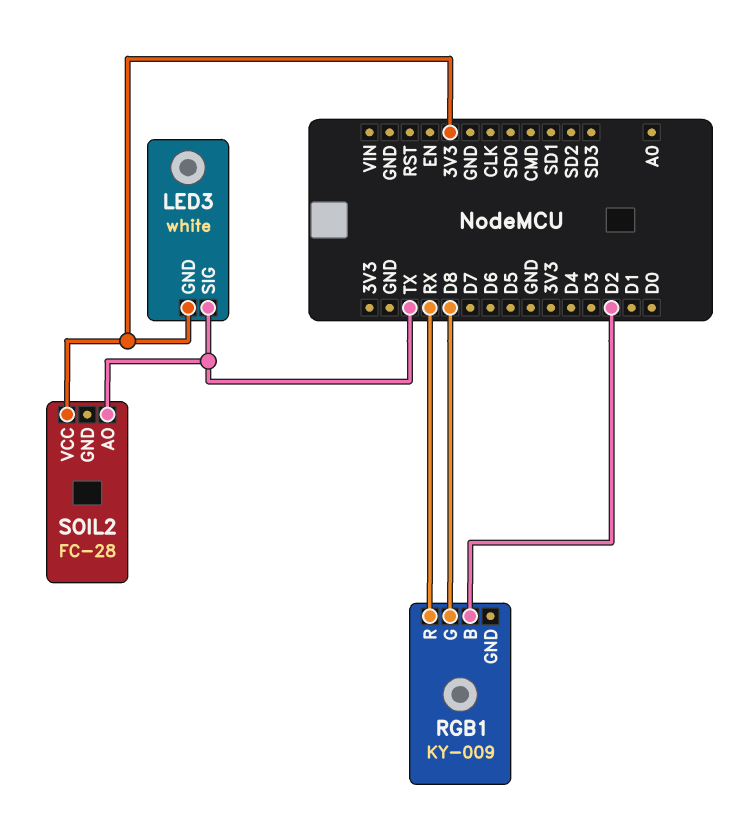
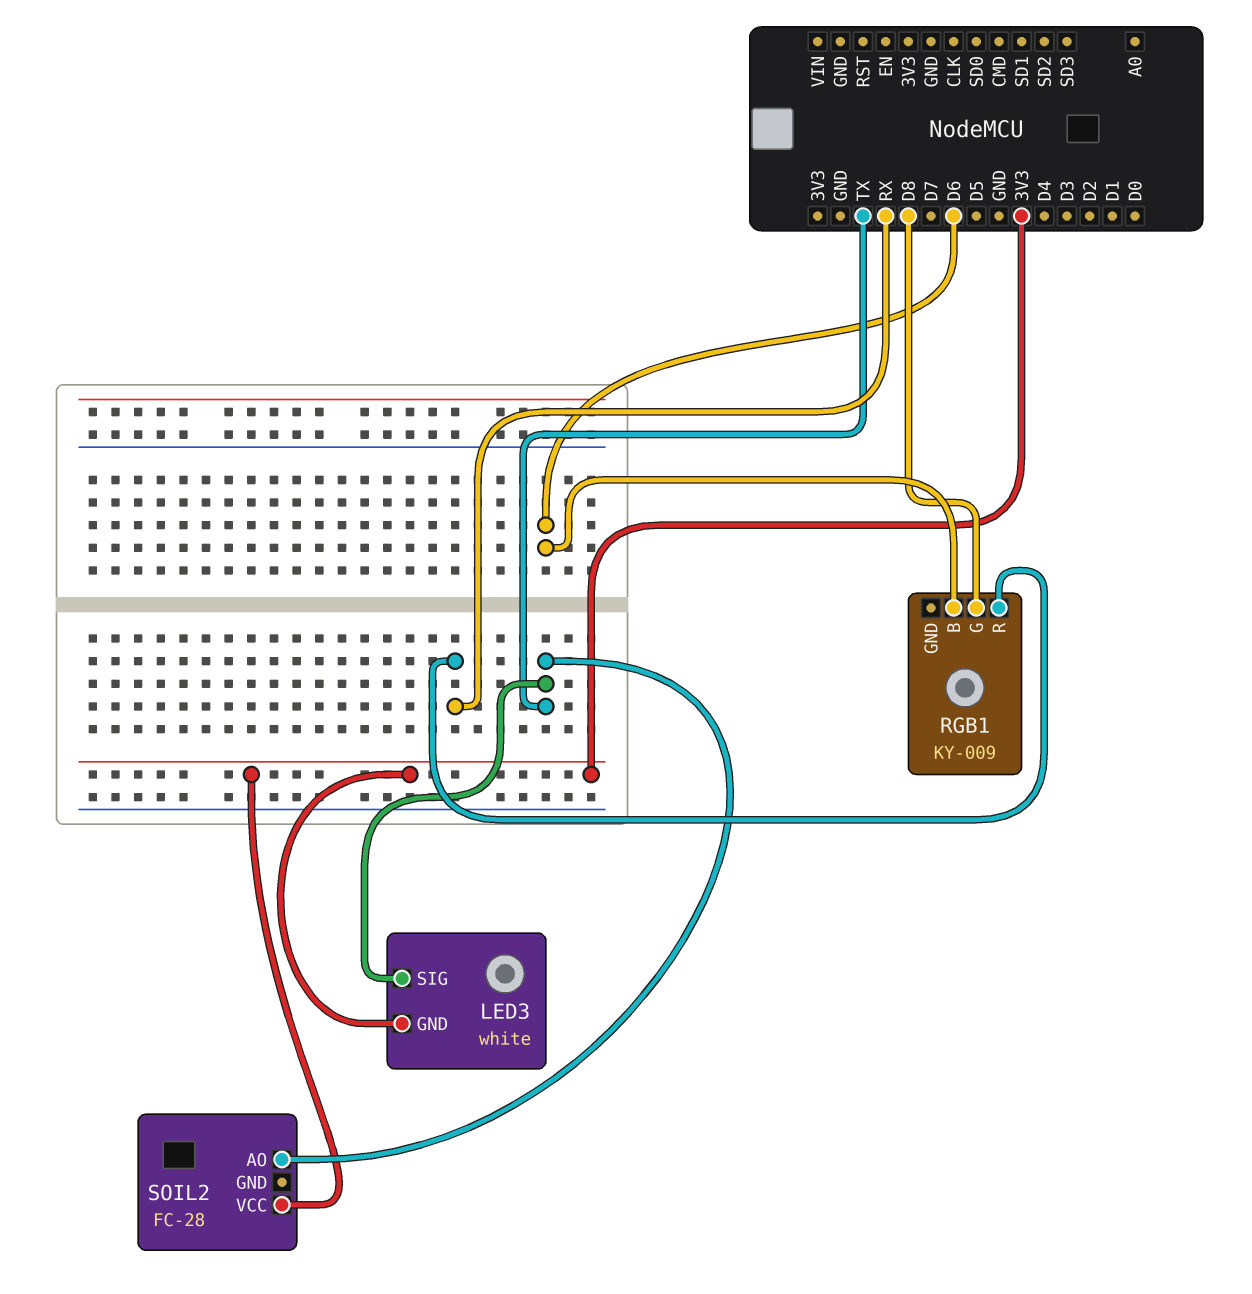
RGB1 pin B: D2 -> D6

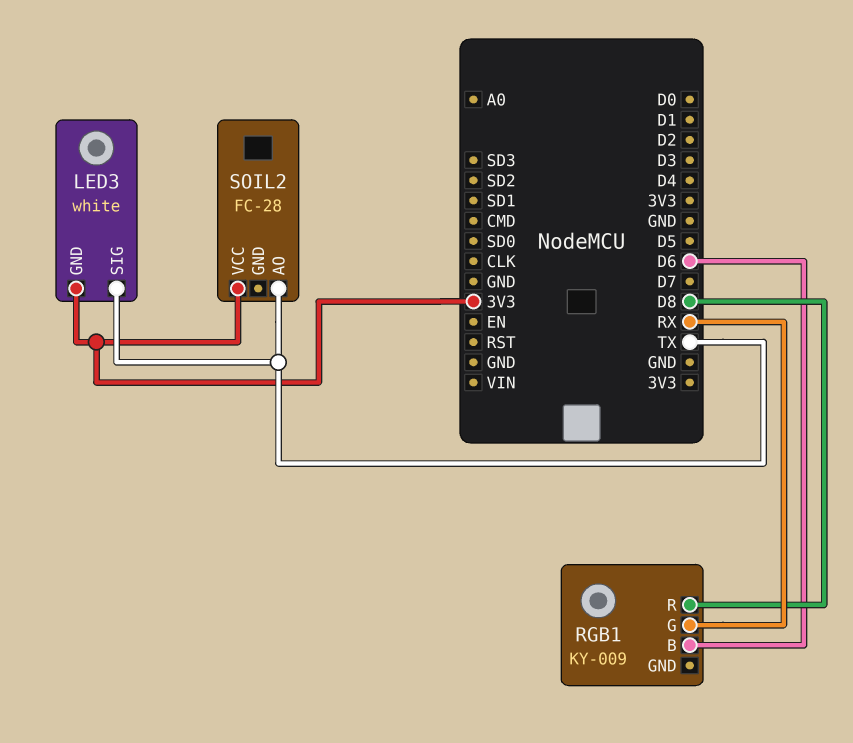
RGB1 pin G: D8 -> RX
RGB1 pin R: RX -> D8

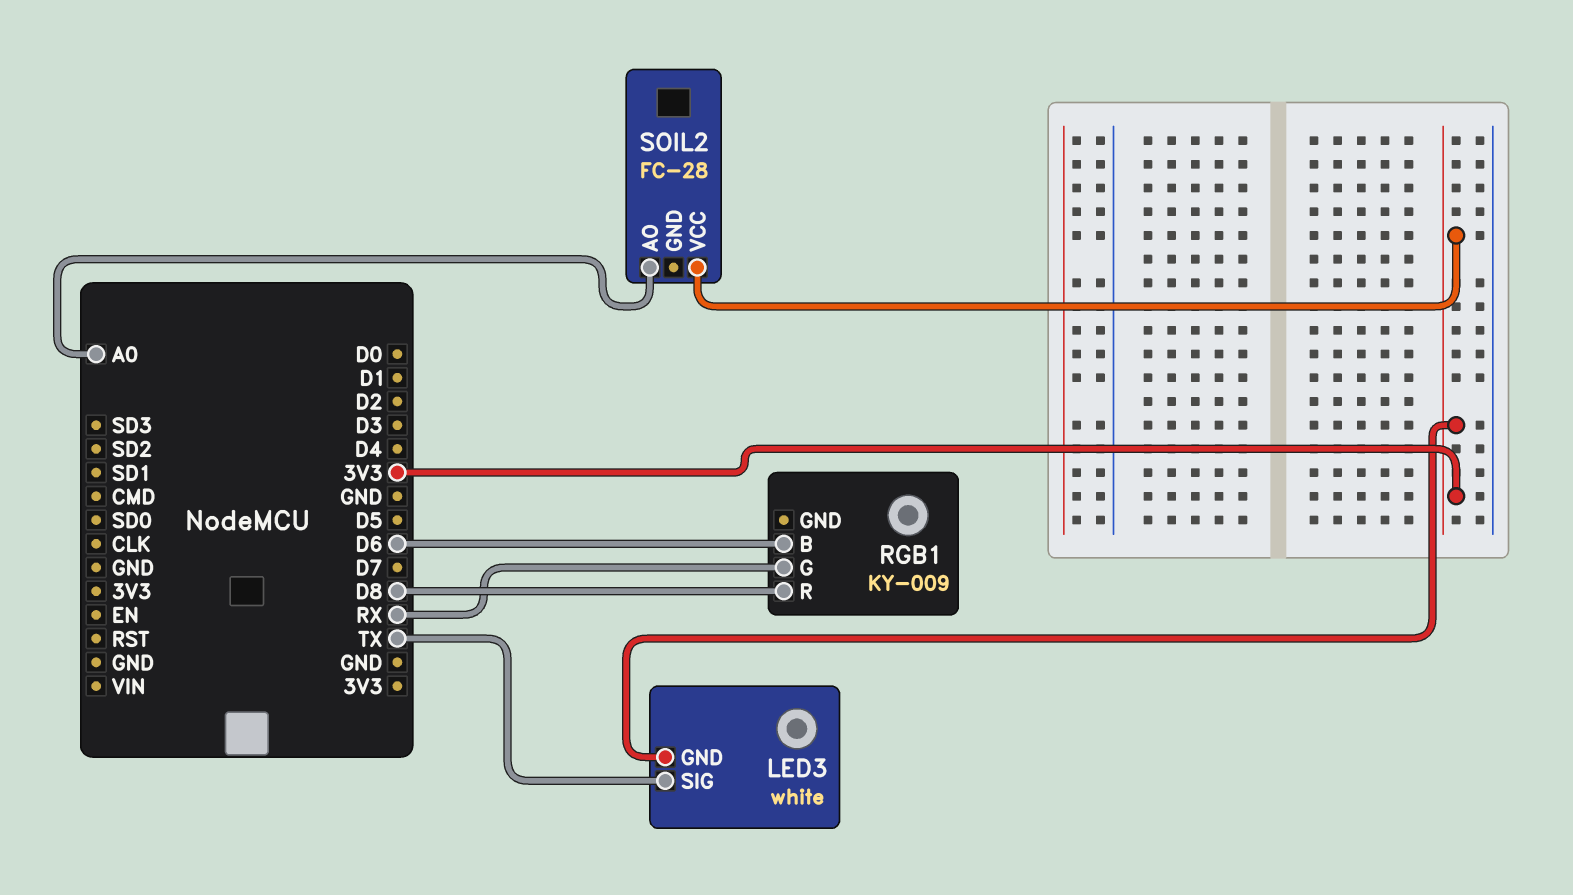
SOIL2 pin AO: TX -> A0

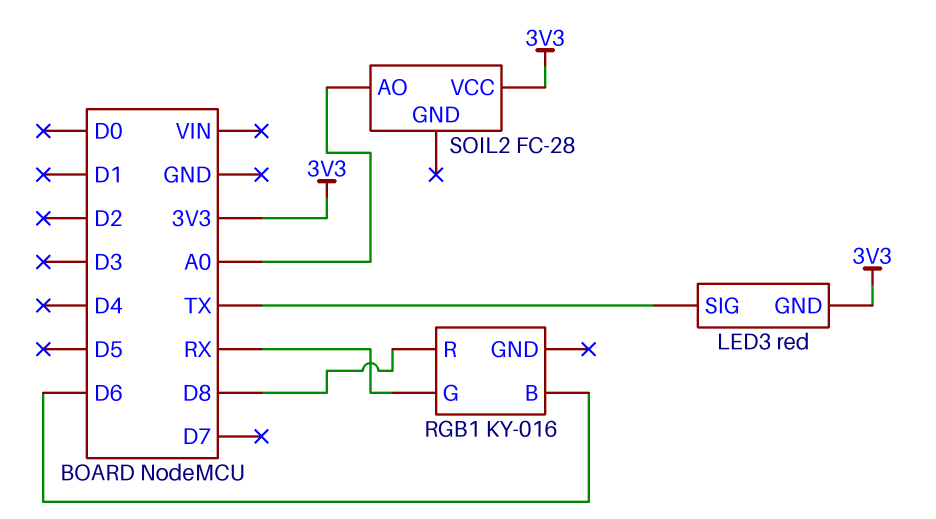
LED3: white -> red
RGB1: KY-009 -> KY-016

